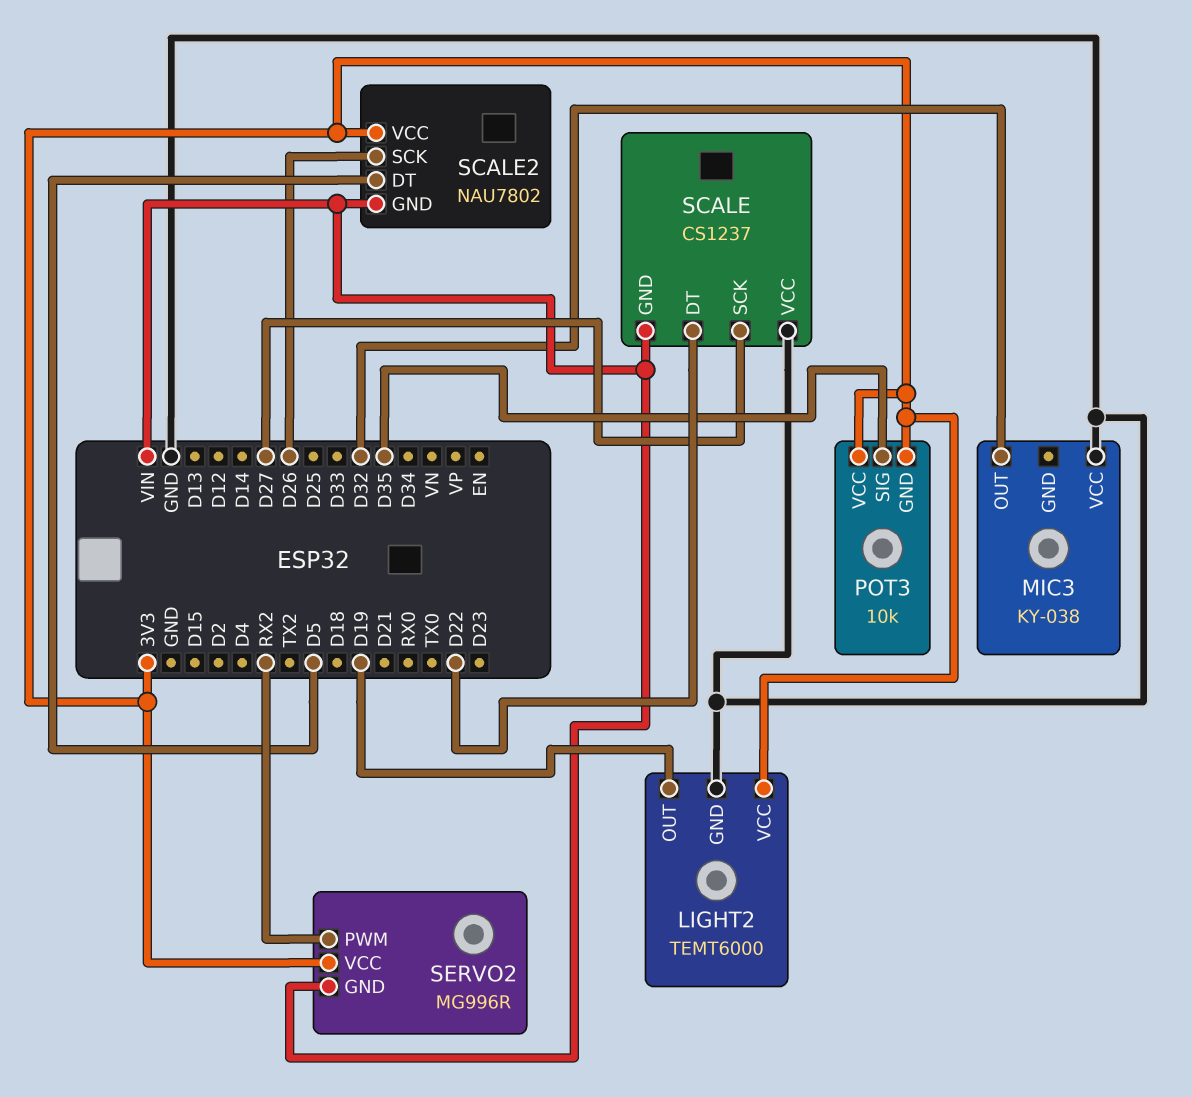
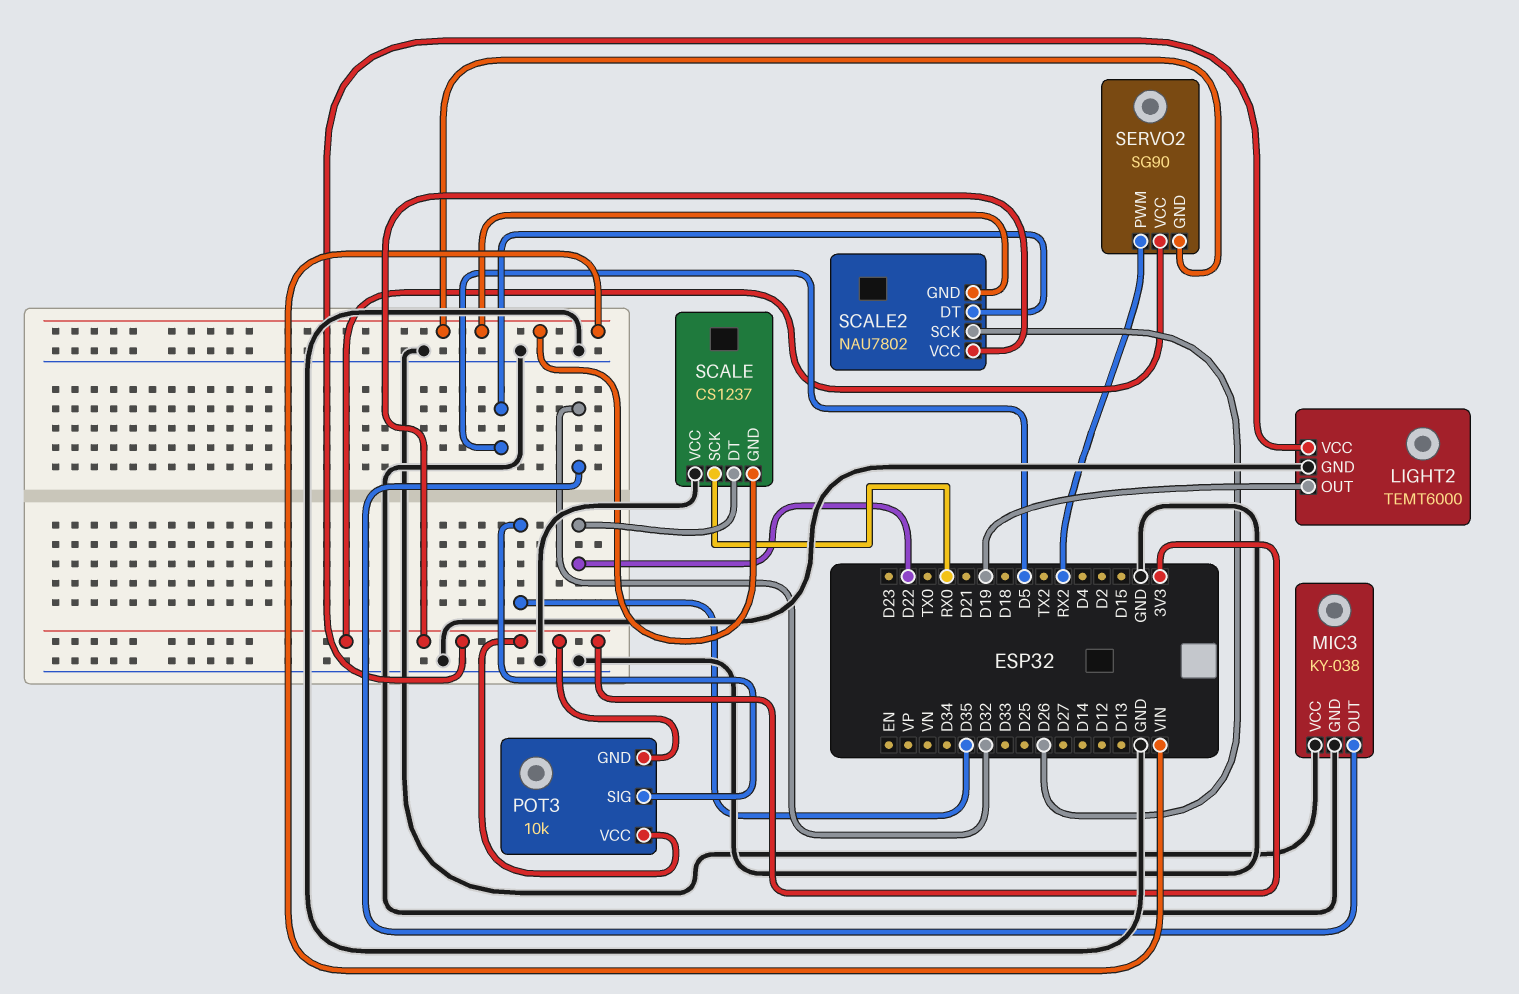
MIC3 pin GND: none -> GND
SCALE pin SCK: D27 -> RX0
SERVO2: MG996R -> SG90

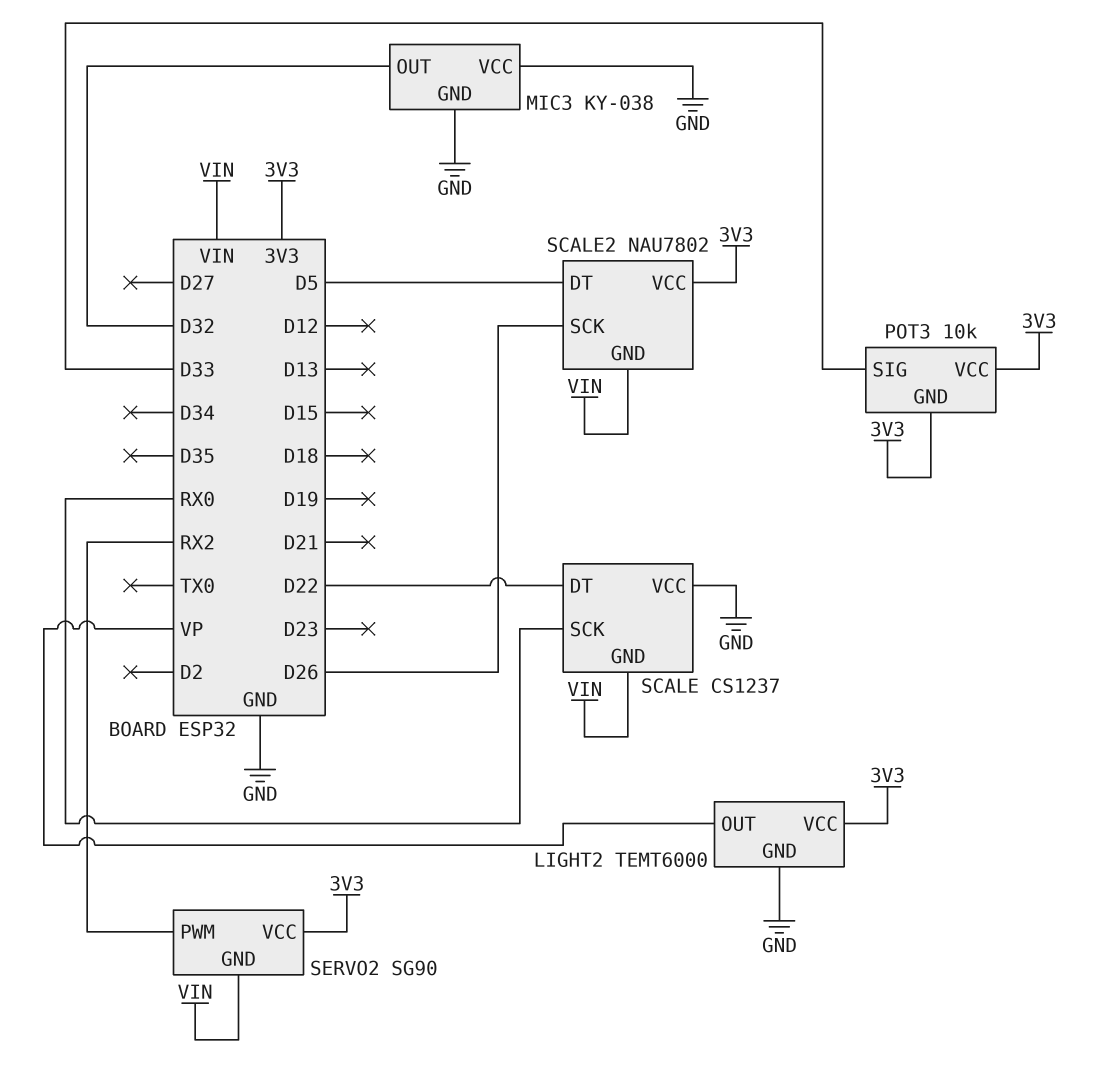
LIGHT2 pin OUT: D19 -> VP
POT3 pin SIG: D35 -> D33

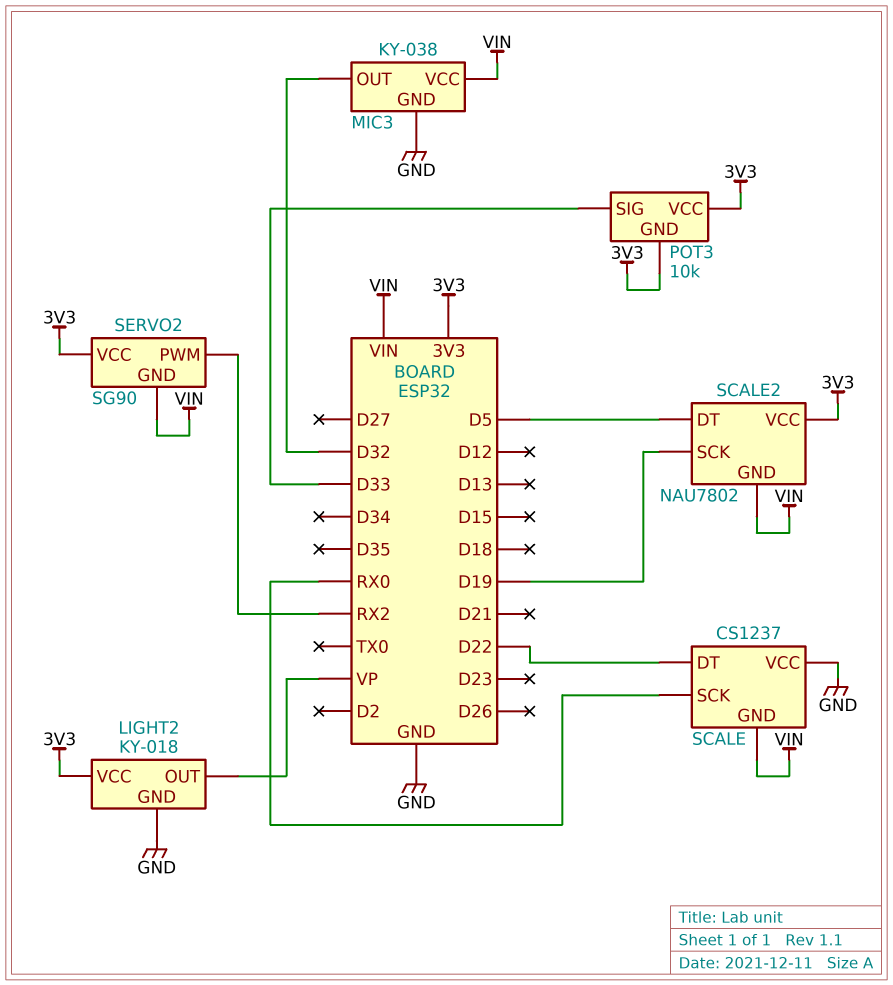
LIGHT2: TEMT6000 -> KY-018
MIC3 pin VCC: GND -> VIN
SCALE2 pin SCK: D26 -> D19

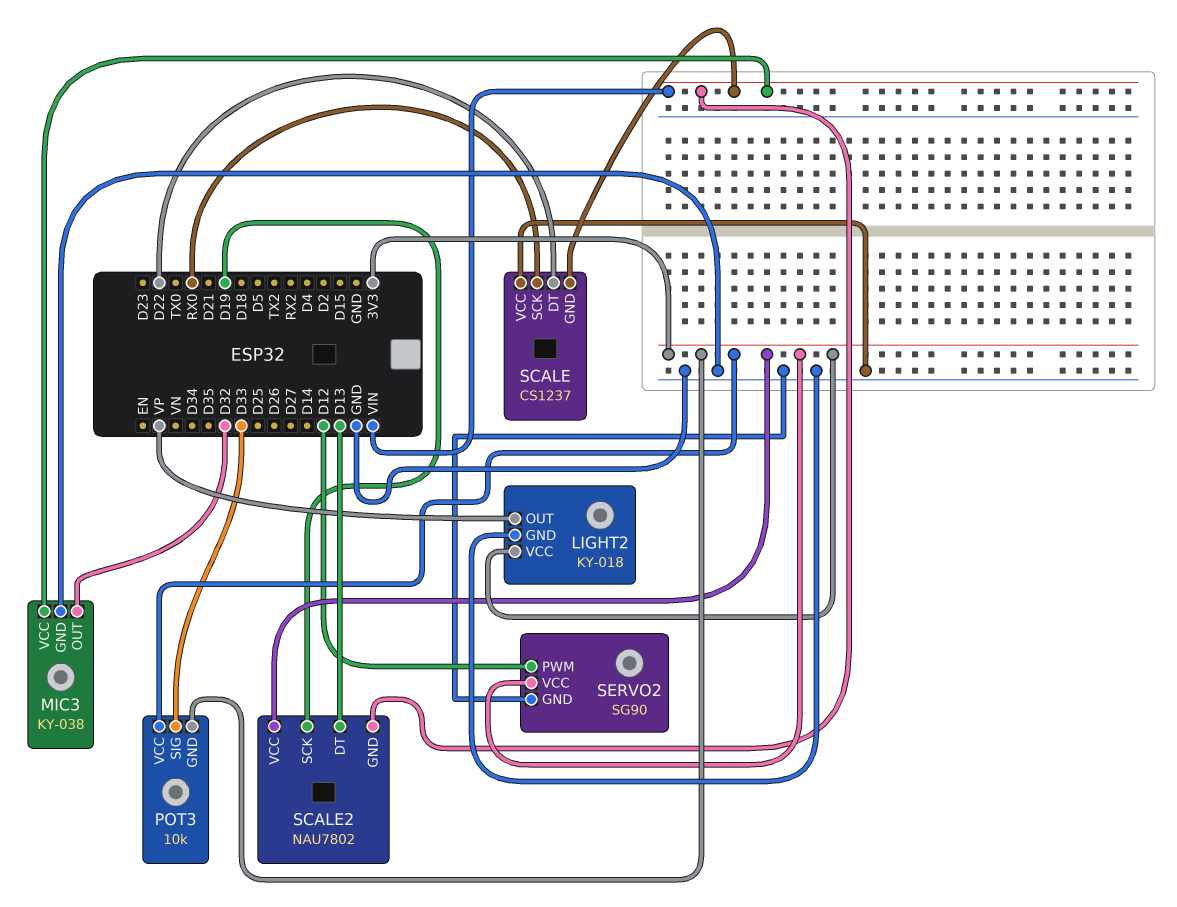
SCALE2 pin DT: D5 -> D13
SERVO2 pin GND: VIN -> GND
SERVO2 pin PWM: RX2 -> D12

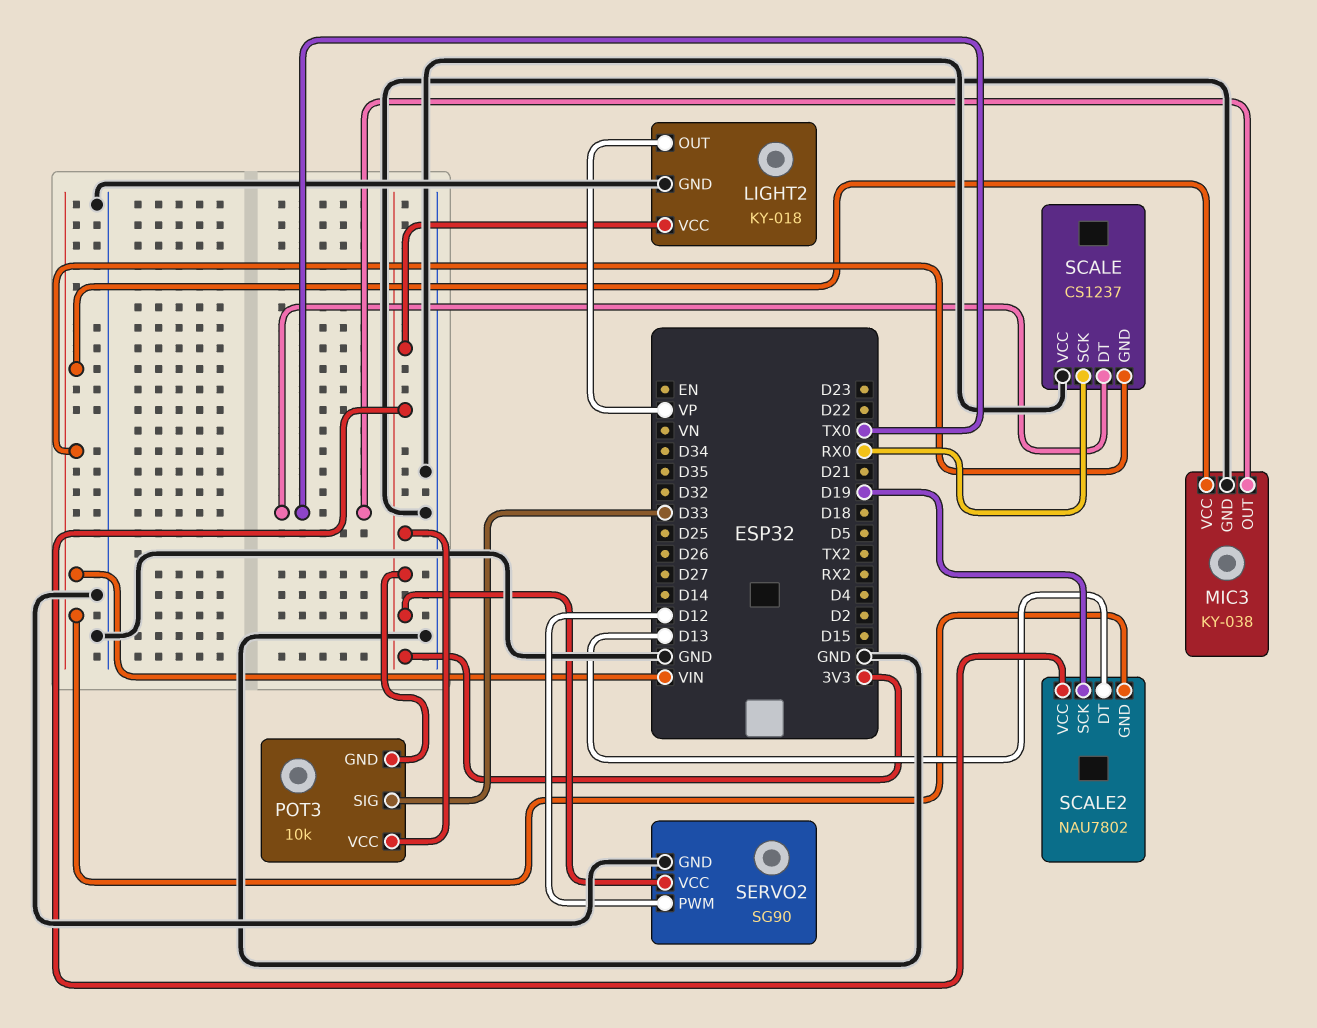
MIC3 pin OUT: D32 -> TX0
SCALE pin DT: D22 -> TX0

